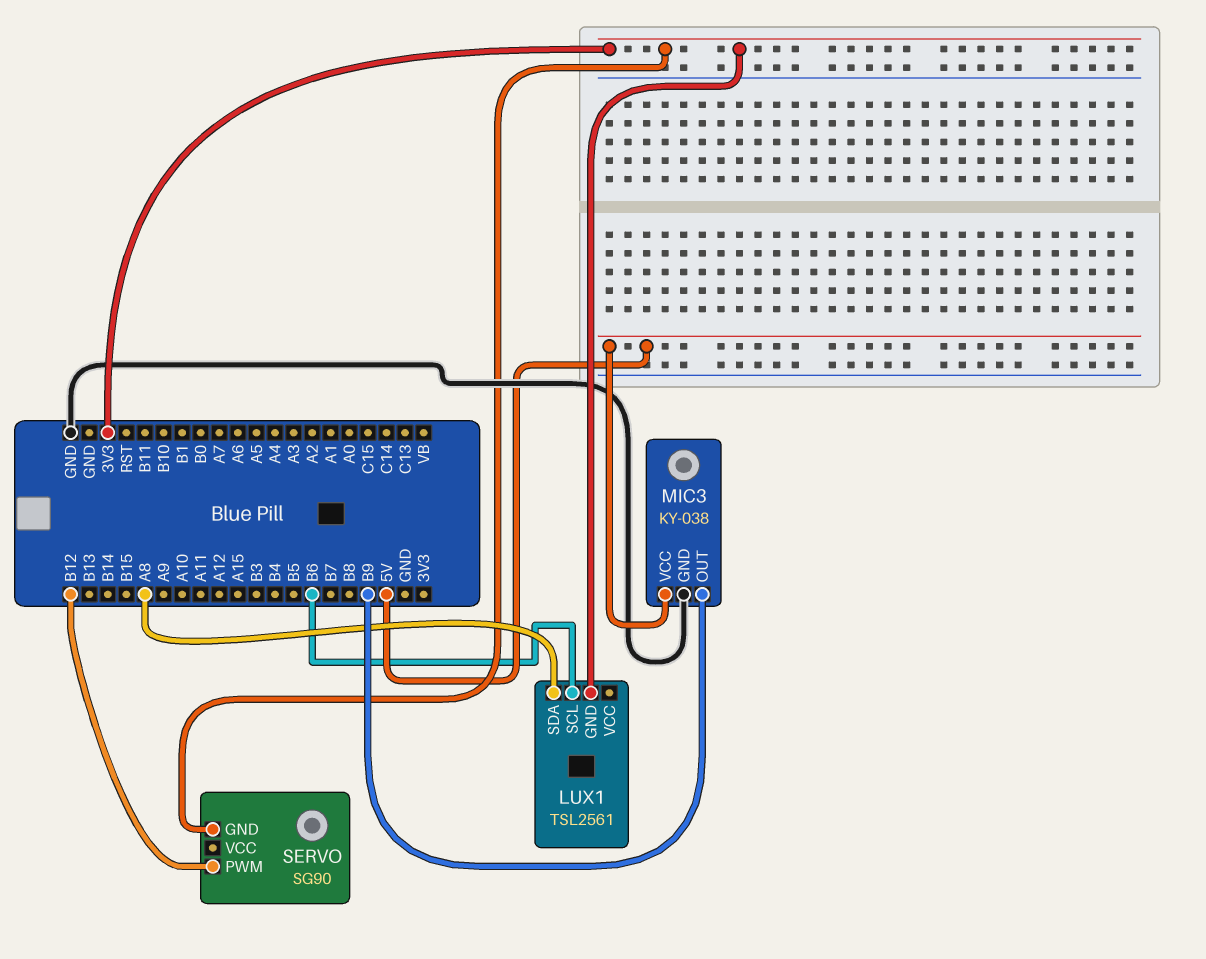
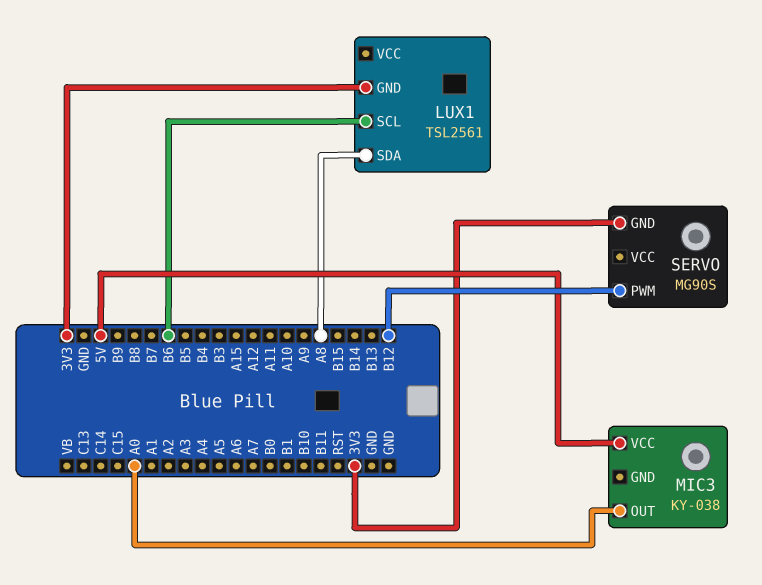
MIC3 pin GND: GND -> none
MIC3 pin OUT: B9 -> A0
SERVO: SG90 -> MG90S

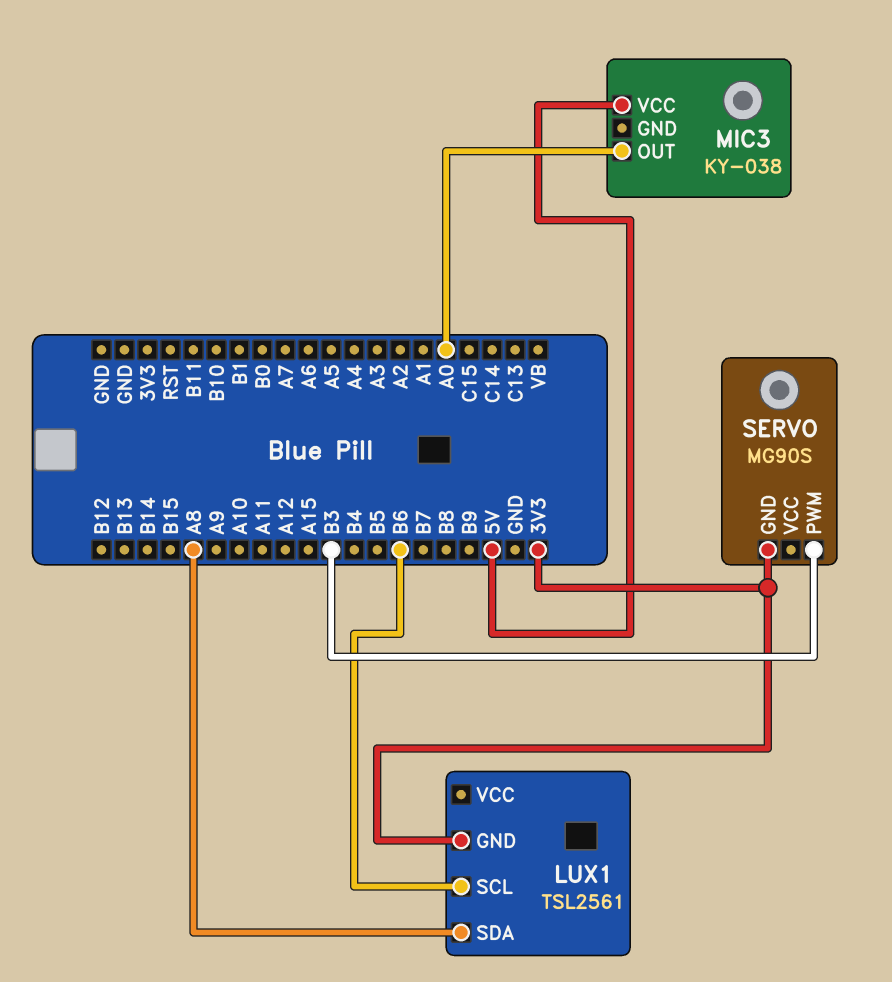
SERVO pin PWM: B12 -> B3

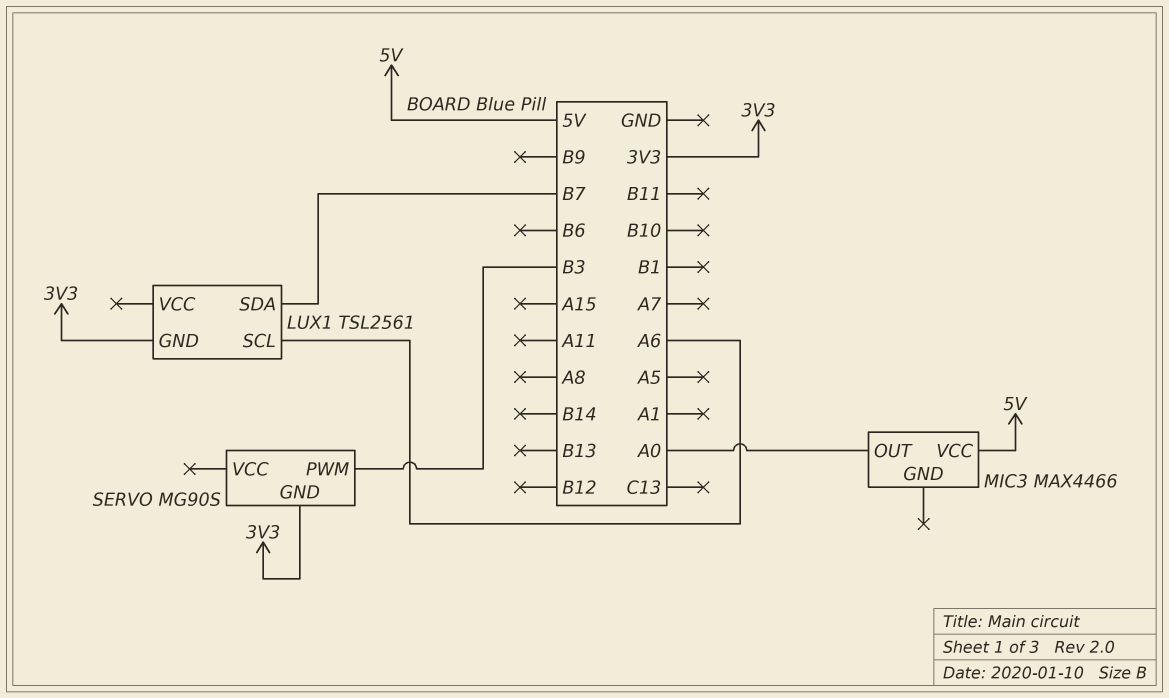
LUX1 pin SCL: B6 -> A6
LUX1 pin SDA: A8 -> B7
MIC3: KY-038 -> MAX4466

